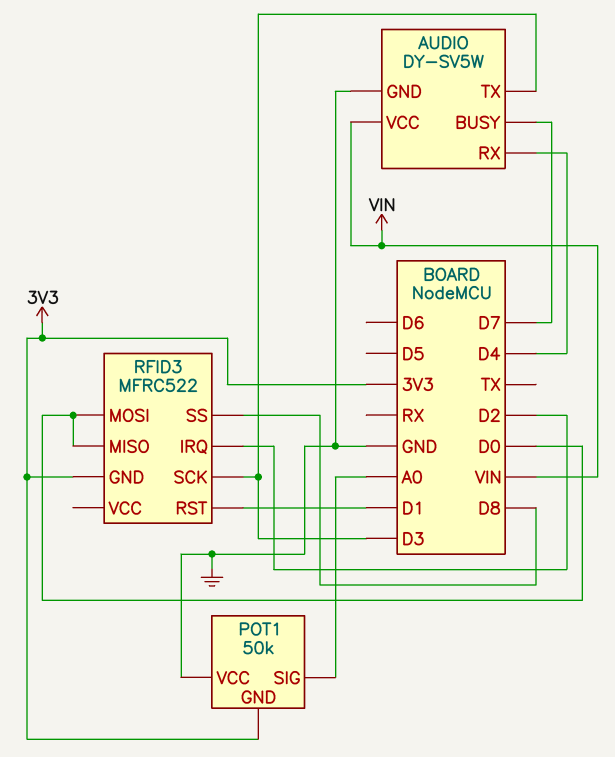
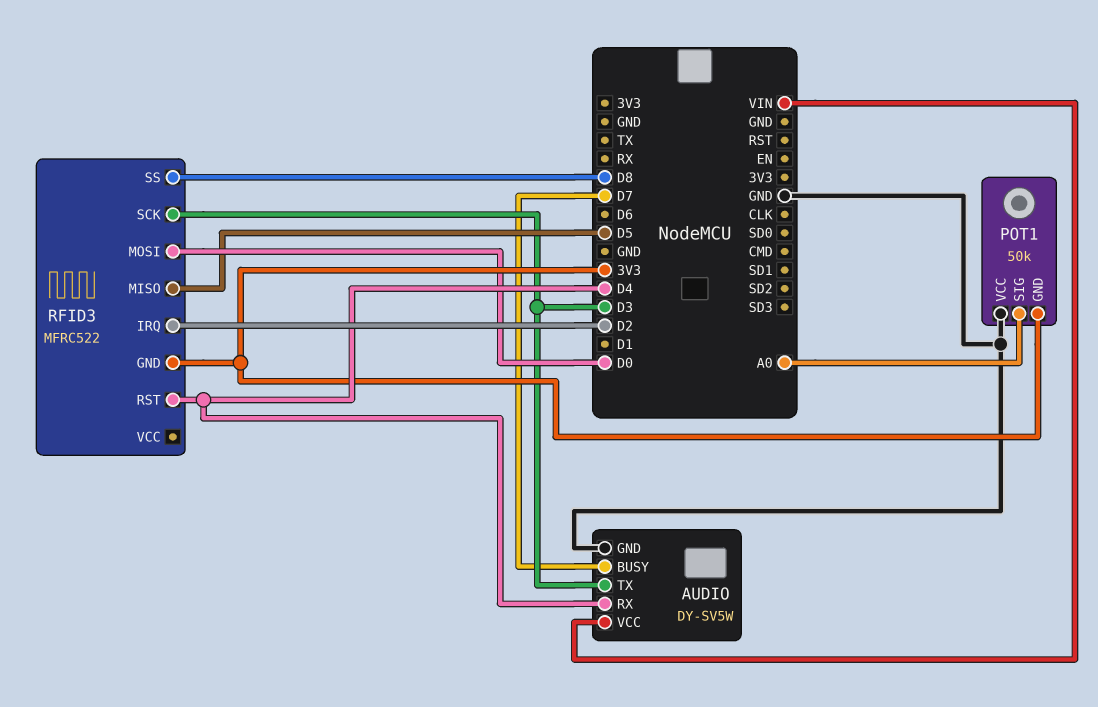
RFID3 pin MISO: D0 -> D5
RFID3 pin RST: D1 -> D4

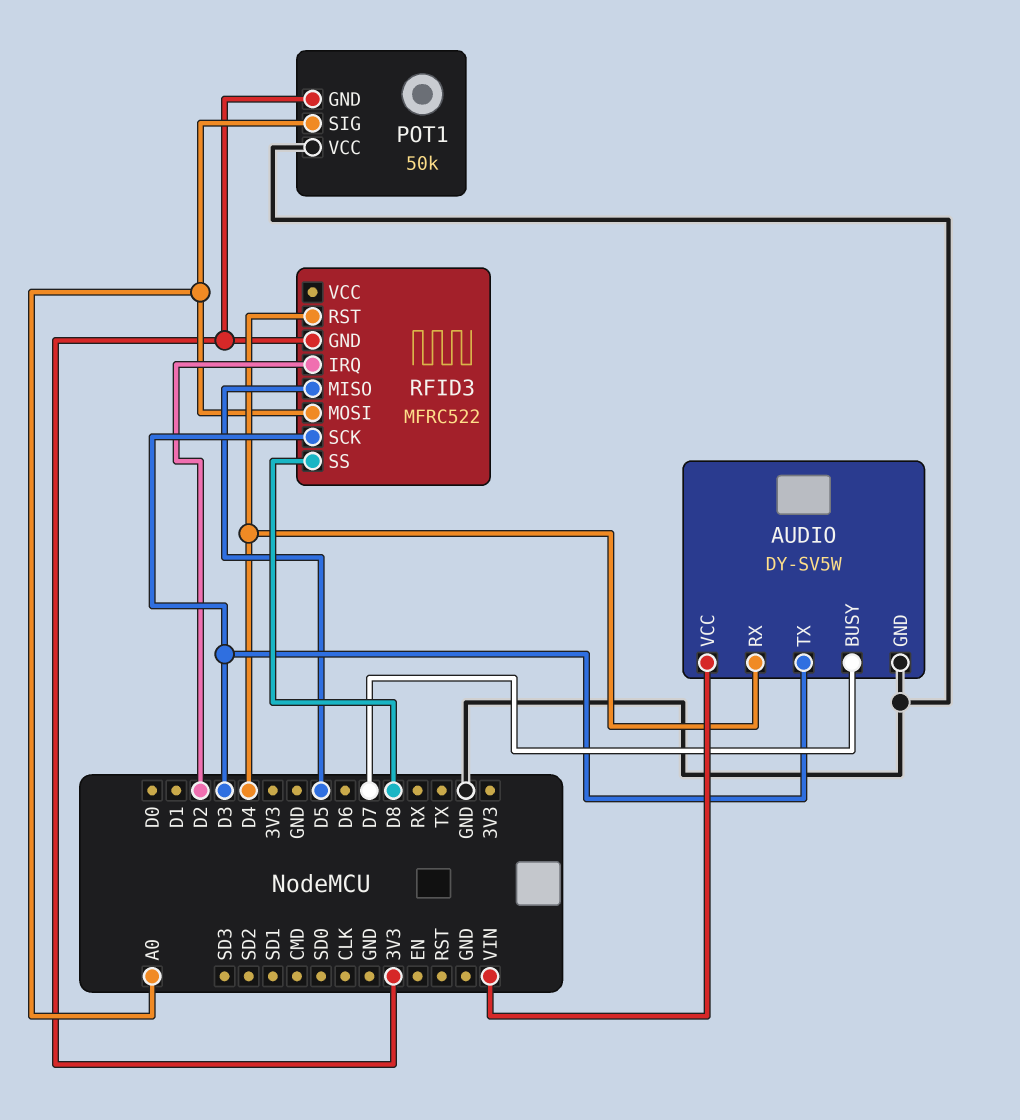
RFID3 pin MOSI: D0 -> A0

